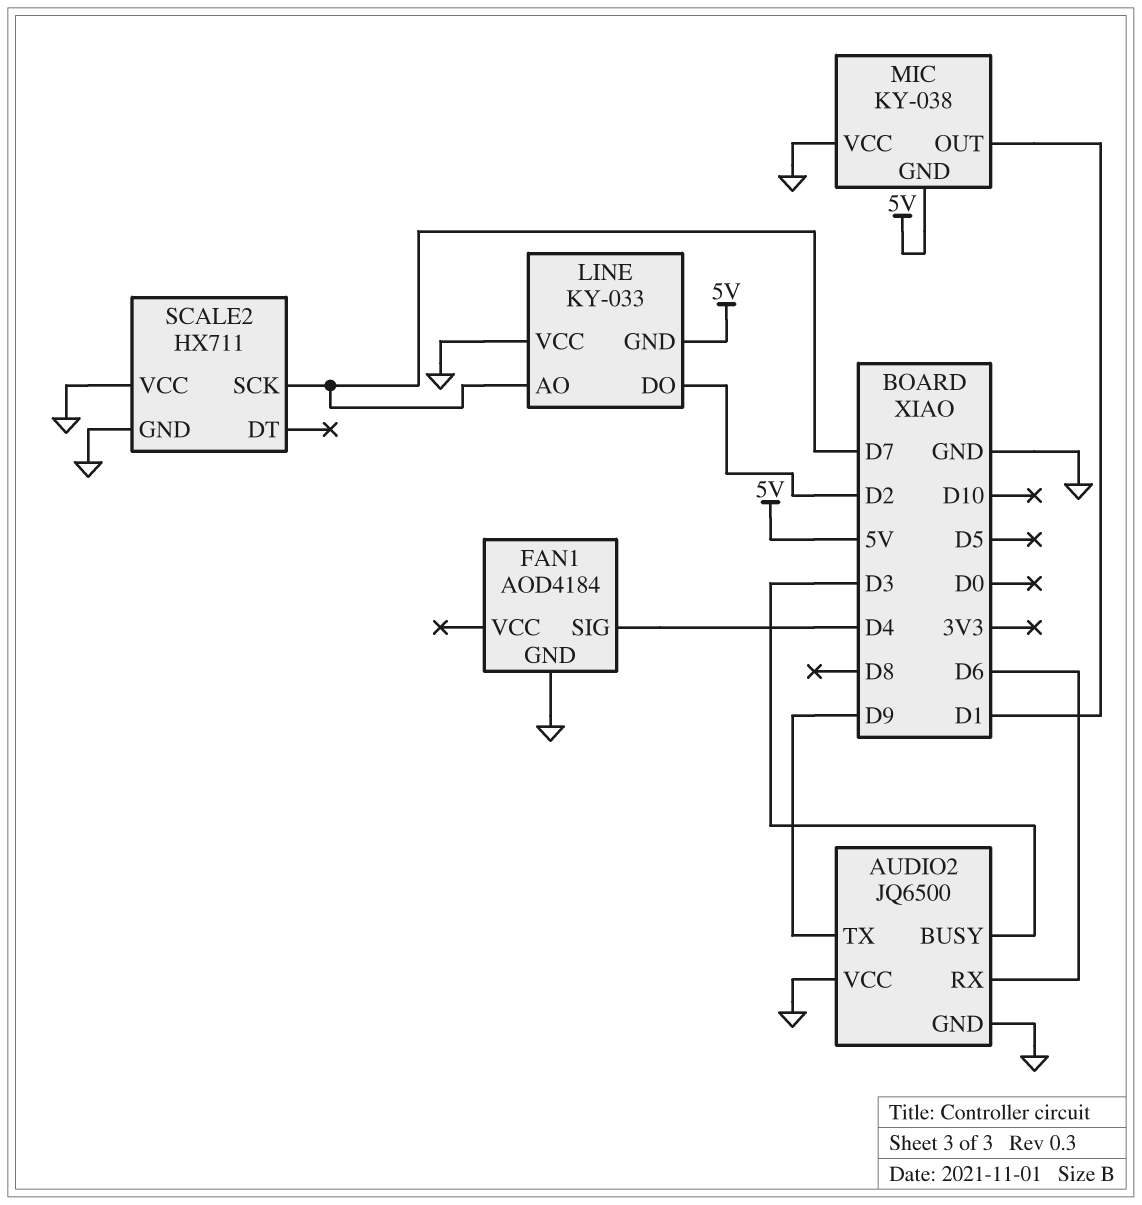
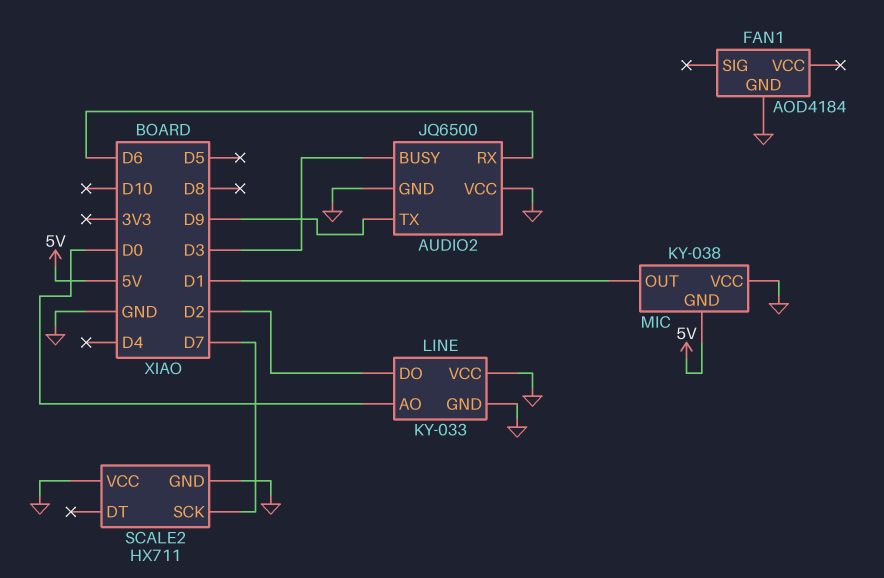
FAN1 pin SIG: D4 -> none
LINE pin AO: D7 -> D0
LINE pin GND: 5V -> GND

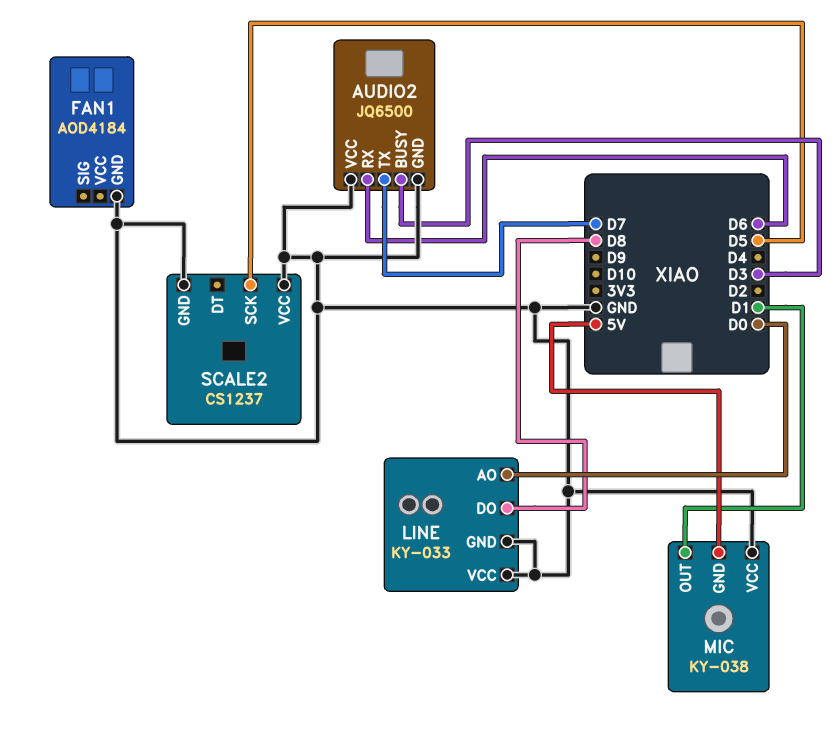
AUDIO2 pin TX: D9 -> D7
LINE pin DO: D2 -> D8
SCALE2: HX711 -> CS1237
SCALE2 pin SCK: D7 -> D5

